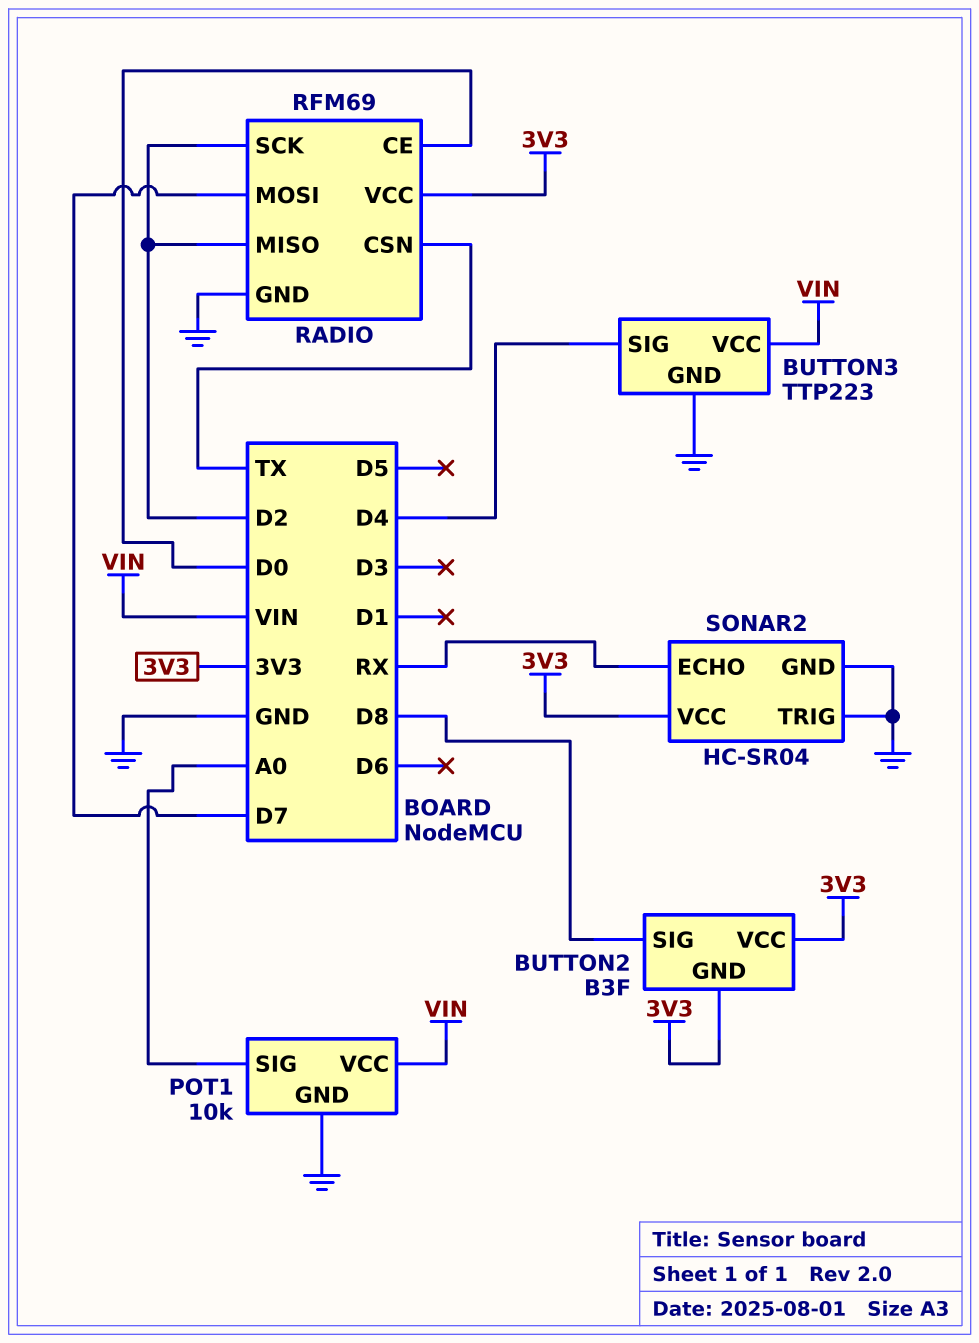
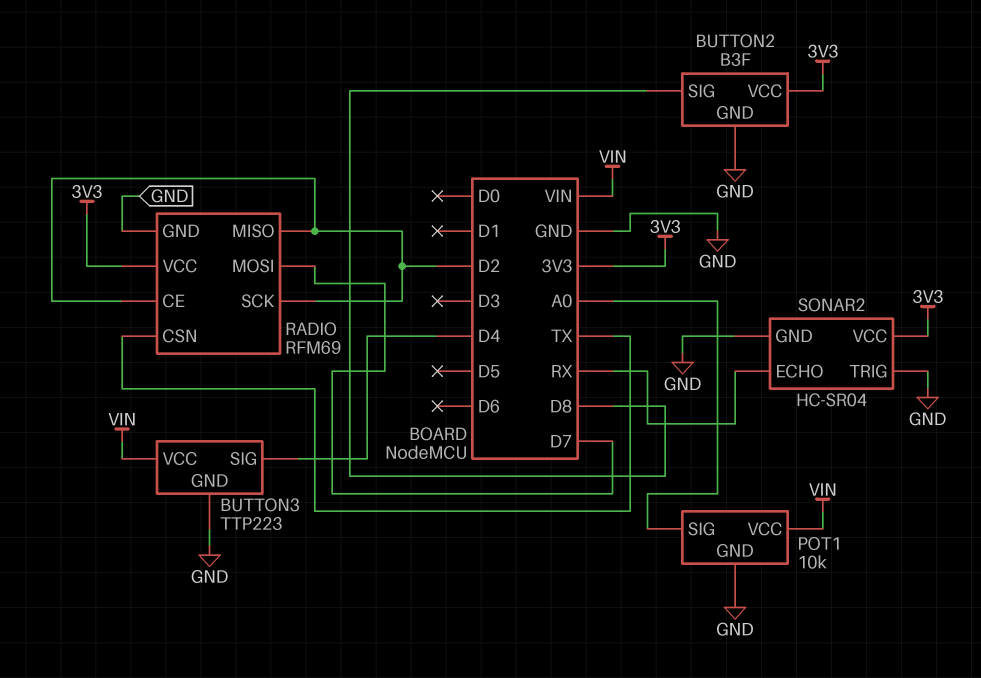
BUTTON2 pin GND: 3V3 -> GND
RADIO pin CE: D0 -> D2

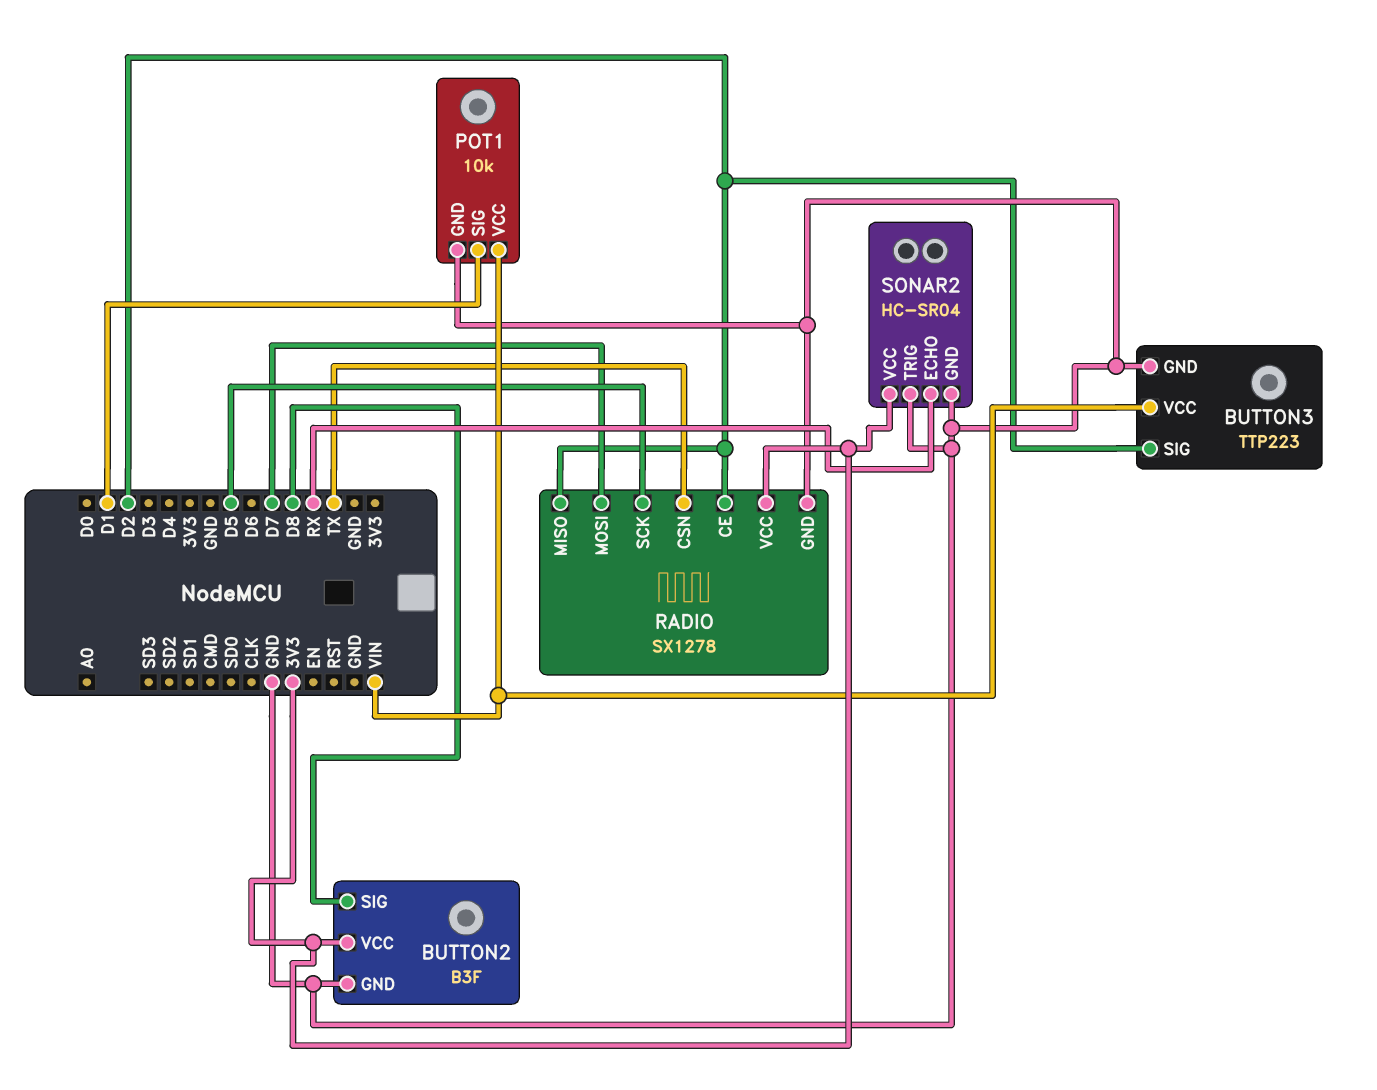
BUTTON3 pin SIG: D4 -> D2
POT1 pin SIG: A0 -> D1
RADIO: RFM69 -> SX1278
RADIO pin SCK: D2 -> D5

